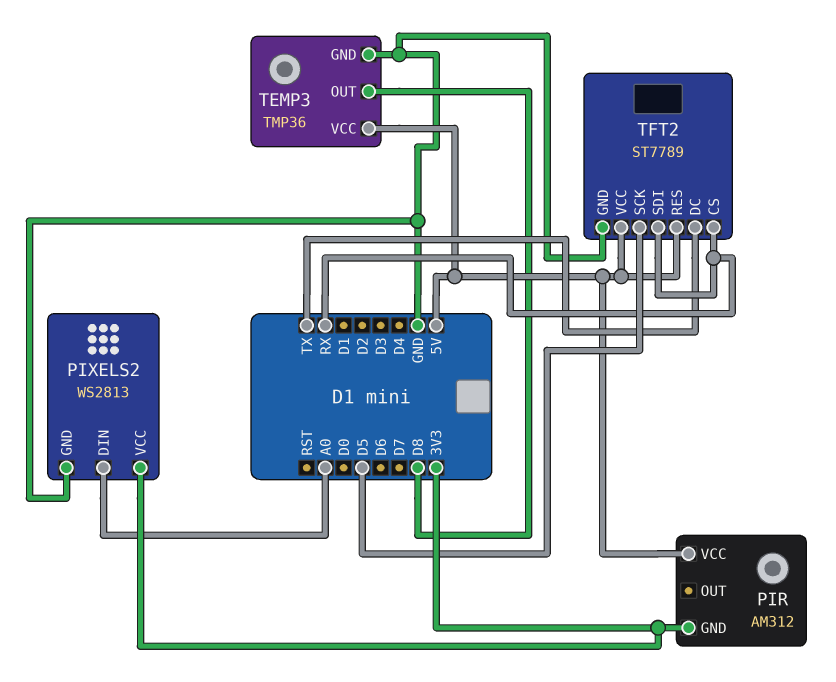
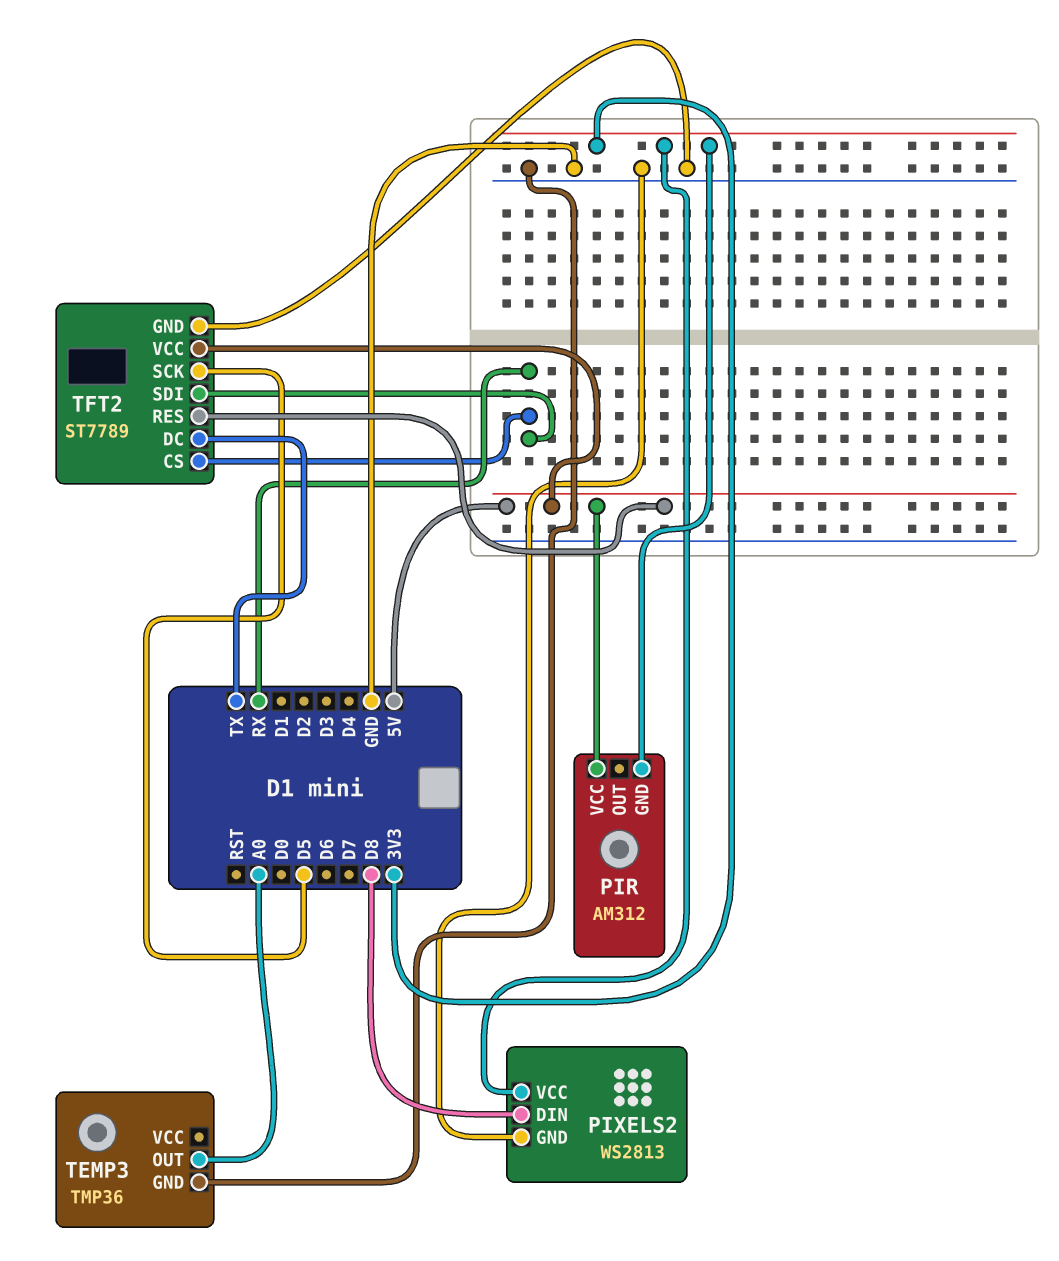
PIXELS2 pin DIN: A0 -> D8
TEMP3 pin OUT: D8 -> A0
TEMP3 pin VCC: 5V -> none

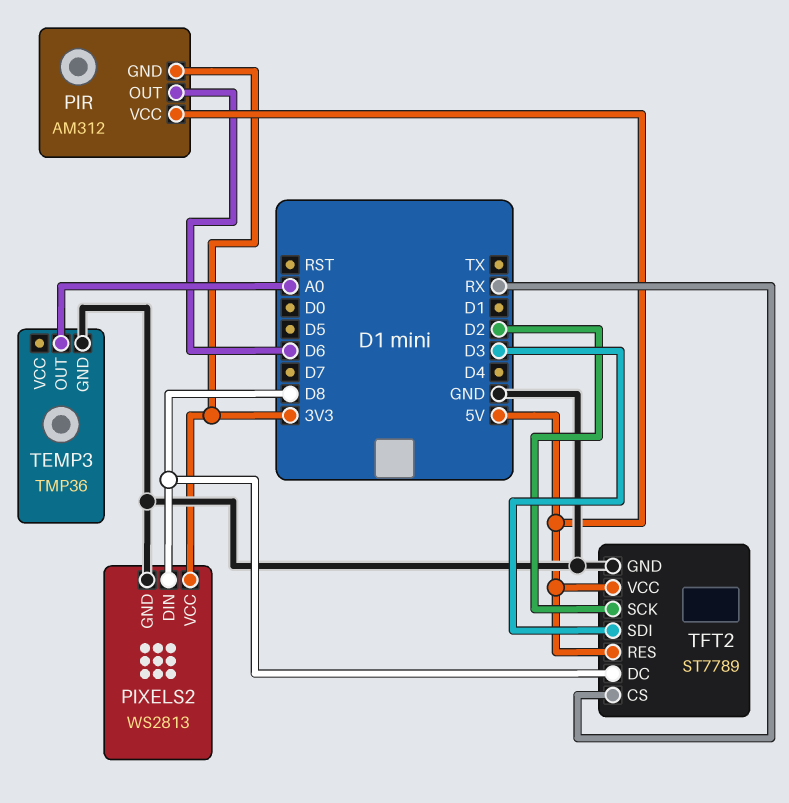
PIR pin OUT: none -> D6
TFT2 pin DC: TX -> D8
TFT2 pin SCK: D5 -> D2
TFT2 pin SDI: RX -> D3

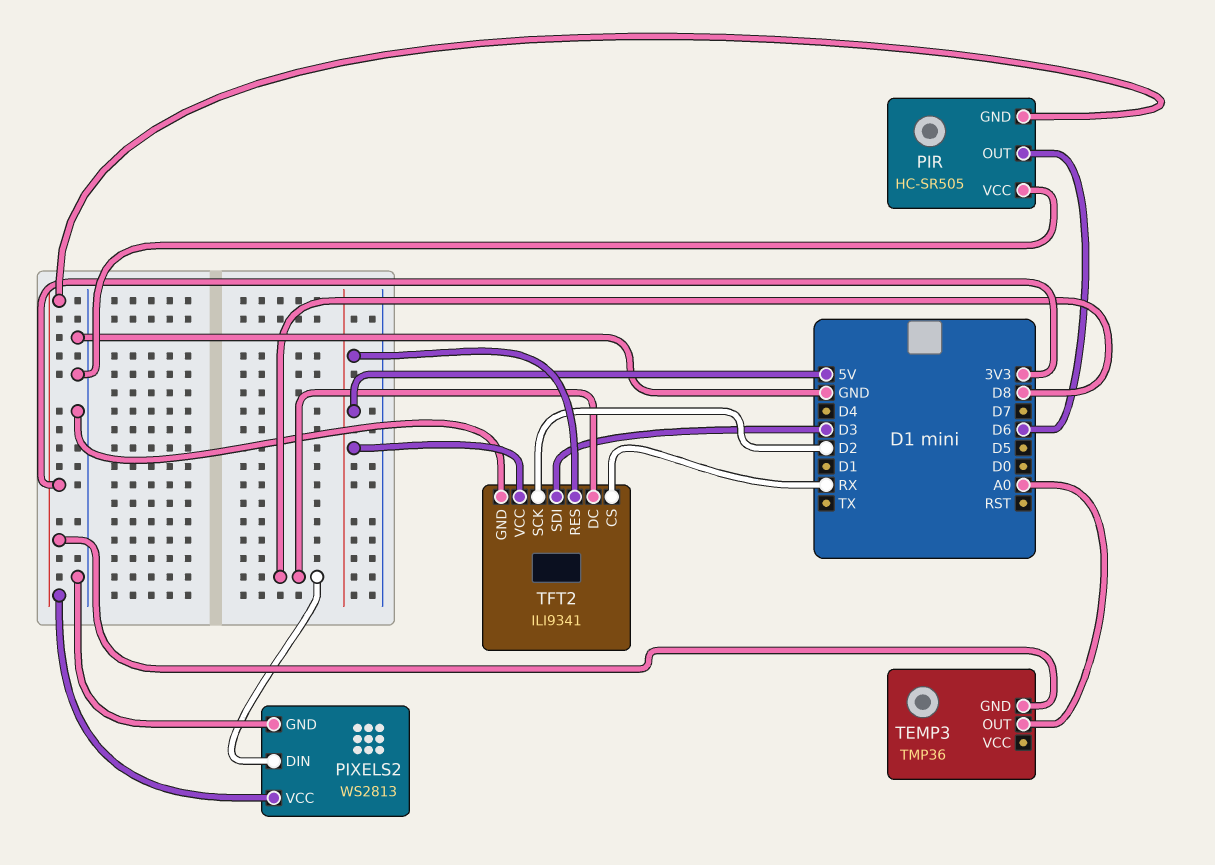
PIR: AM312 -> HC-SR505
PIR pin VCC: 5V -> GND
TEMP3 pin GND: GND -> 3V3
TFT2: ST7789 -> ILI9341

